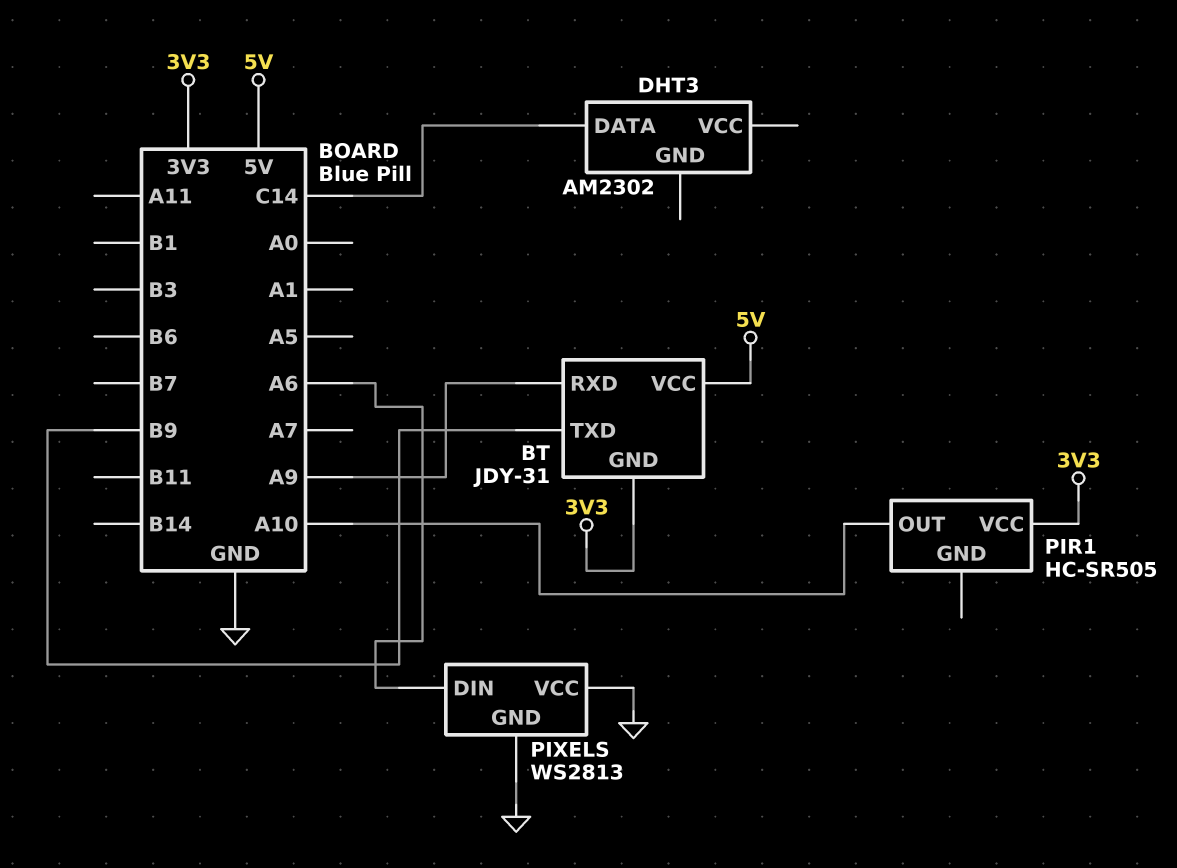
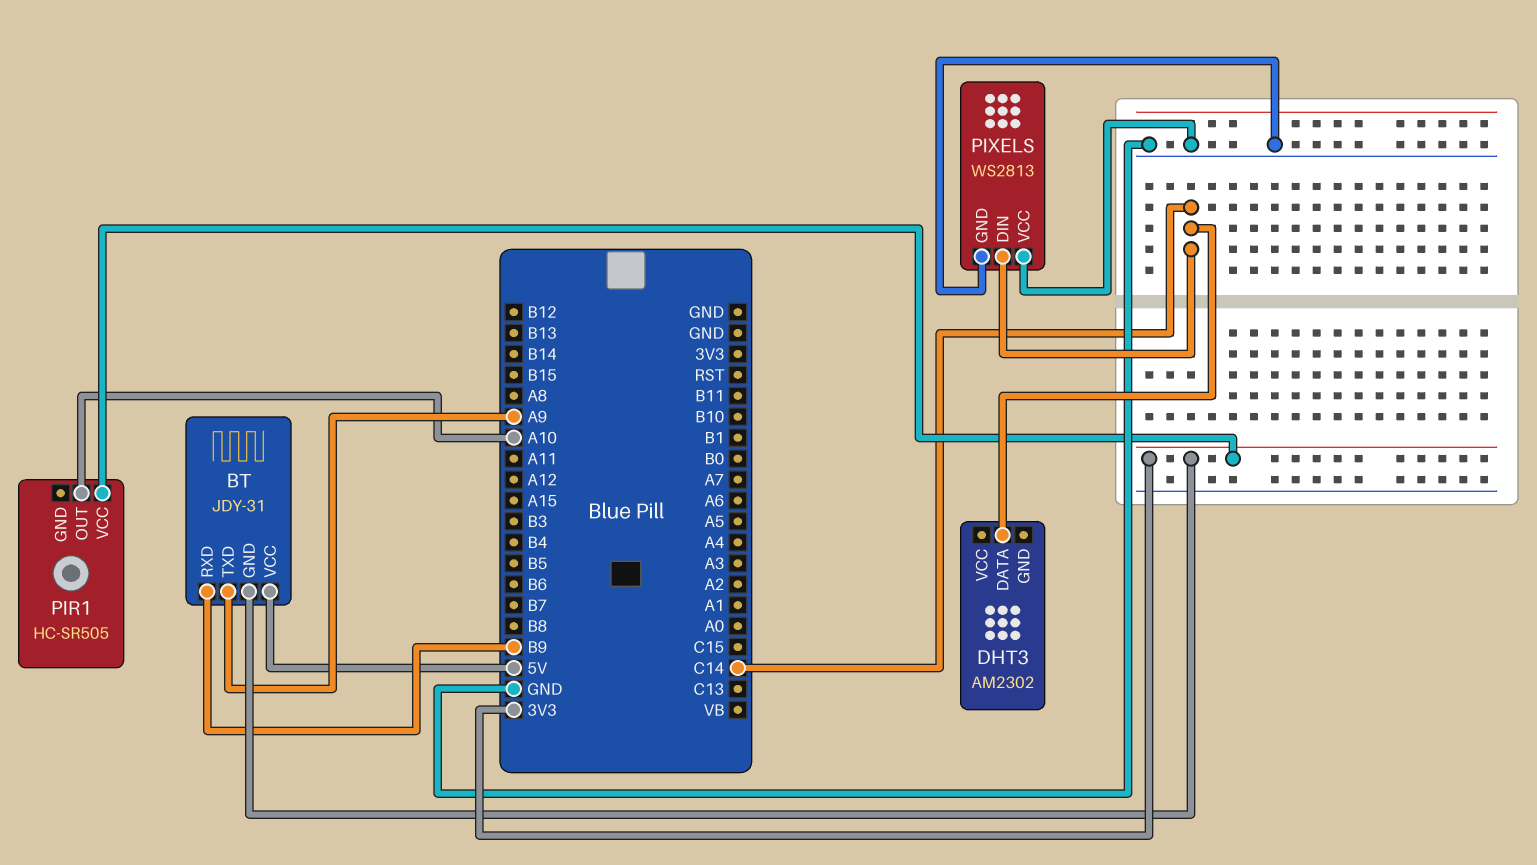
BT pin RXD: A9 -> B9
BT pin TXD: B9 -> A9
PIXELS pin DIN: A6 -> C14

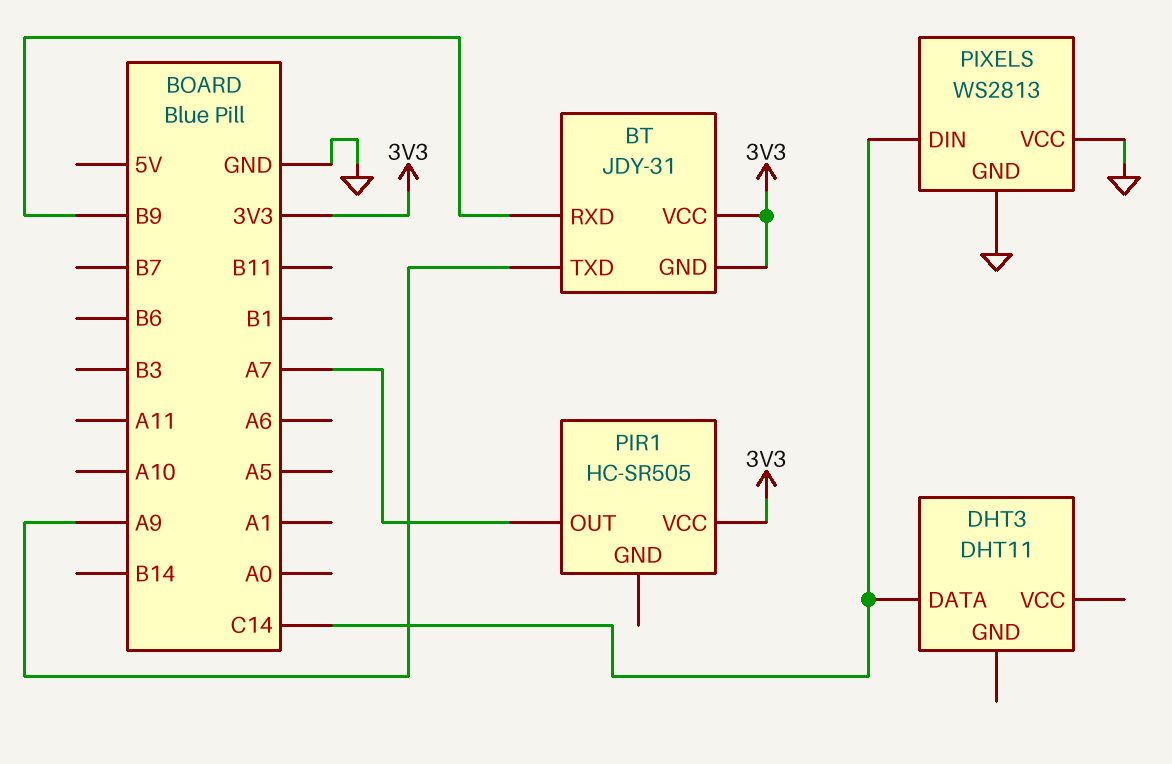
BT pin VCC: 5V -> 3V3
DHT3: AM2302 -> DHT11
PIR1 pin OUT: A10 -> A7

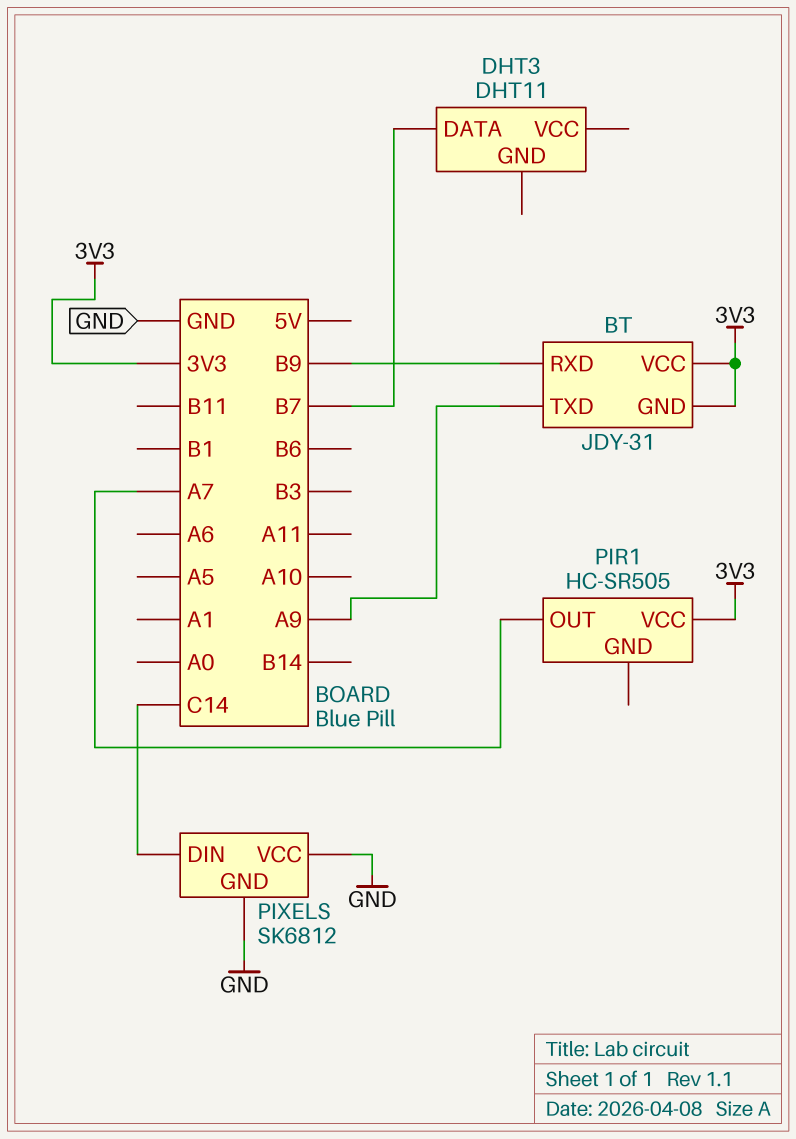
DHT3 pin DATA: C14 -> B7
PIXELS: WS2813 -> SK6812

